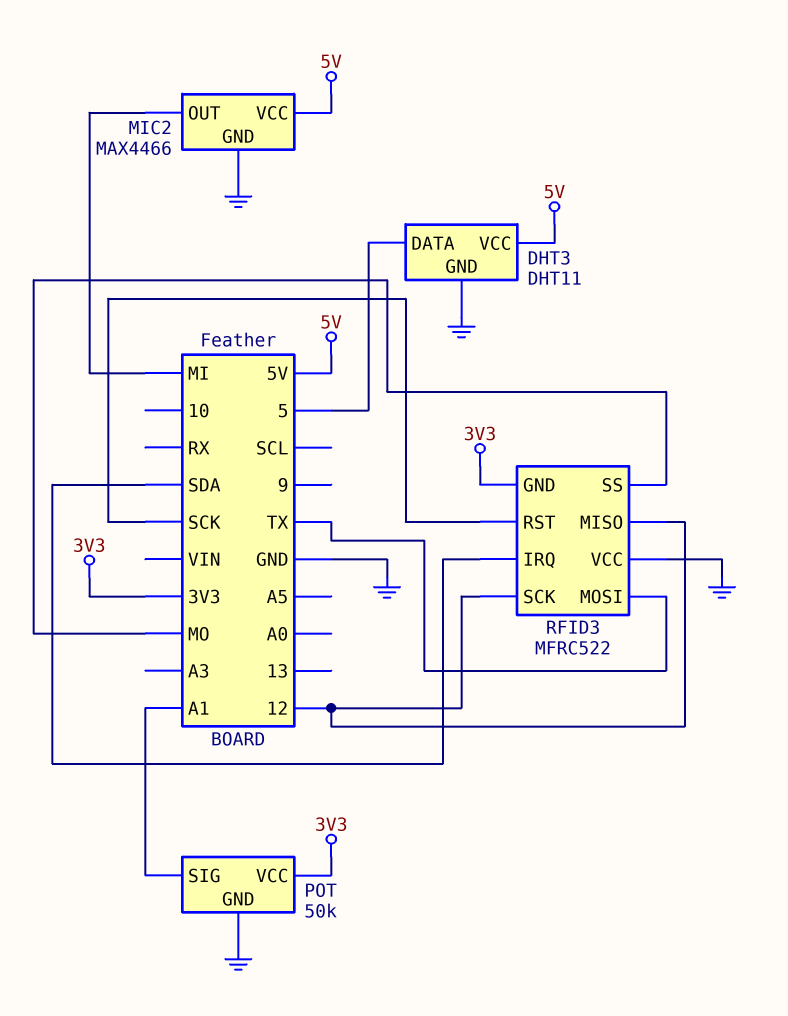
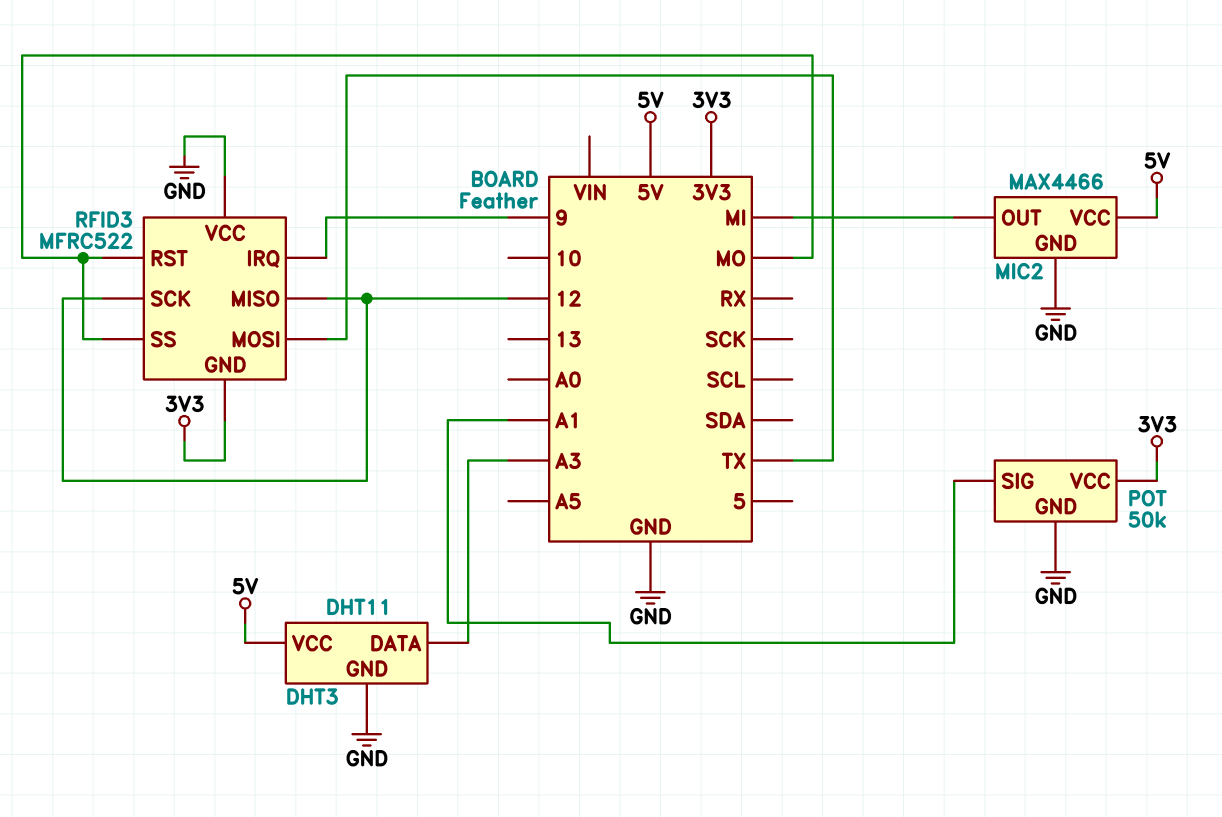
DHT3 pin DATA: 5 -> A3
RFID3 pin IRQ: SDA -> 9
RFID3 pin RST: SCK -> MO

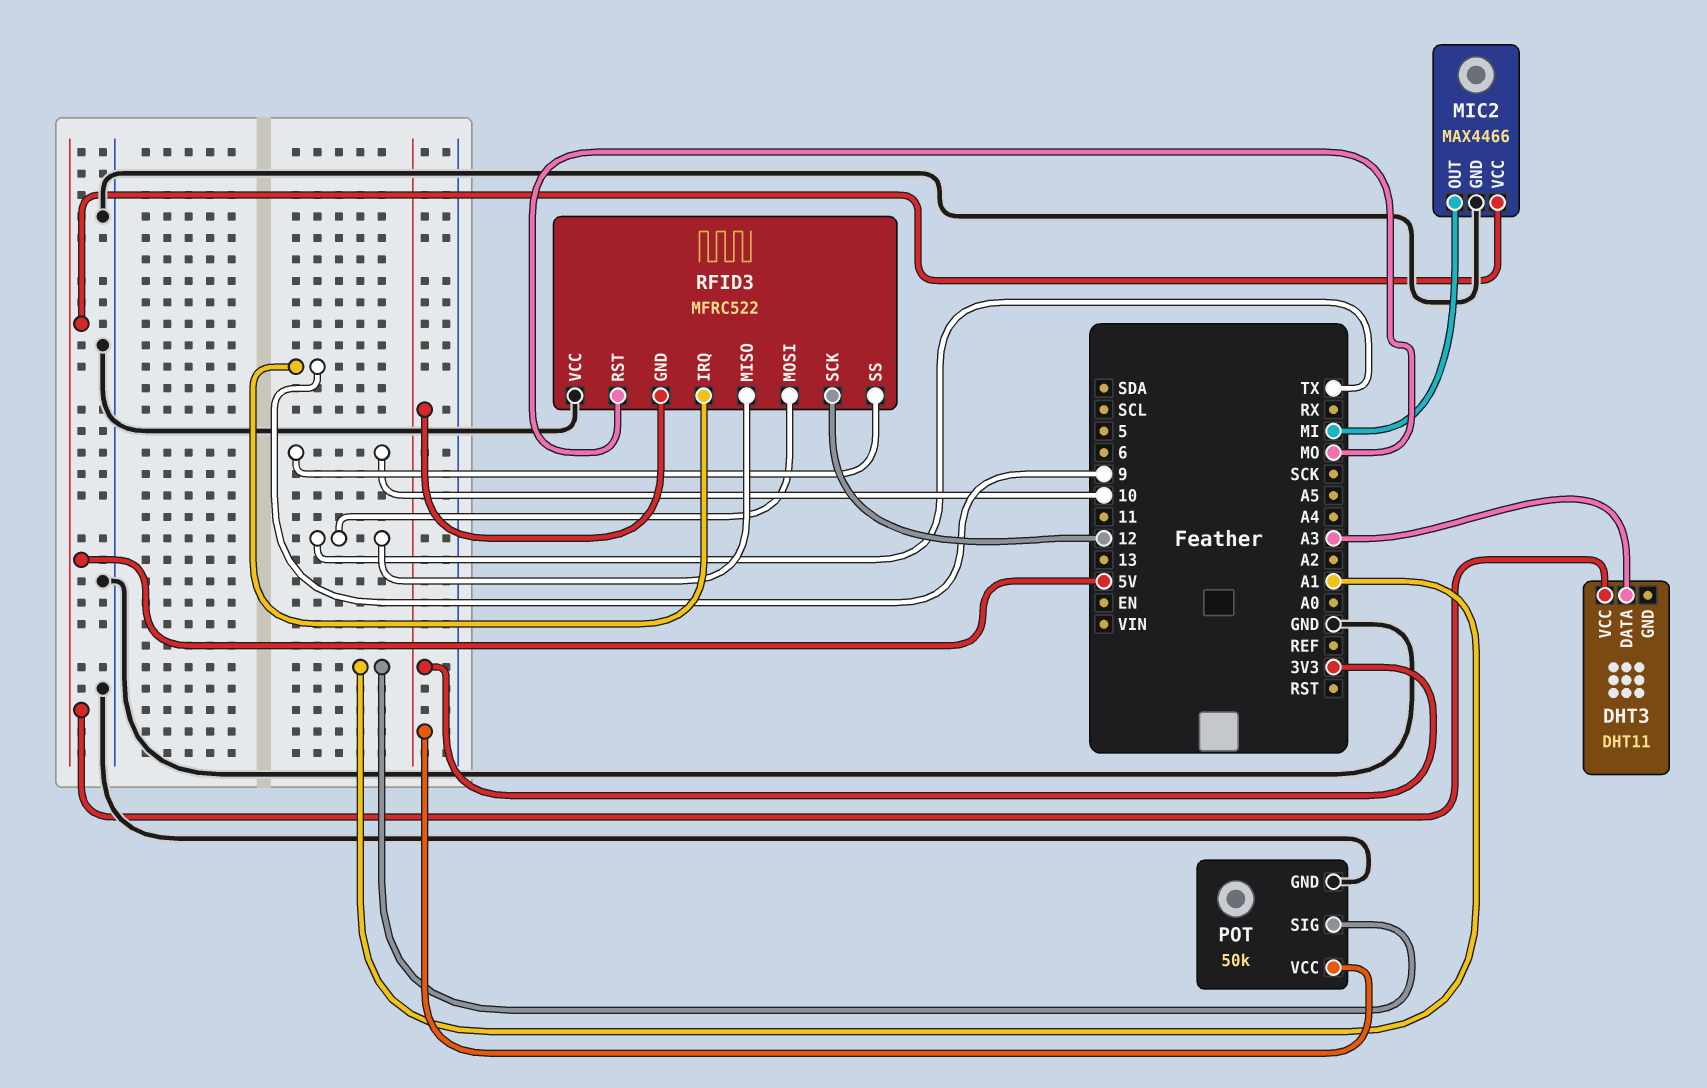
DHT3 pin GND: GND -> none
RFID3 pin MISO: 12 -> TX
RFID3 pin SS: MO -> 10

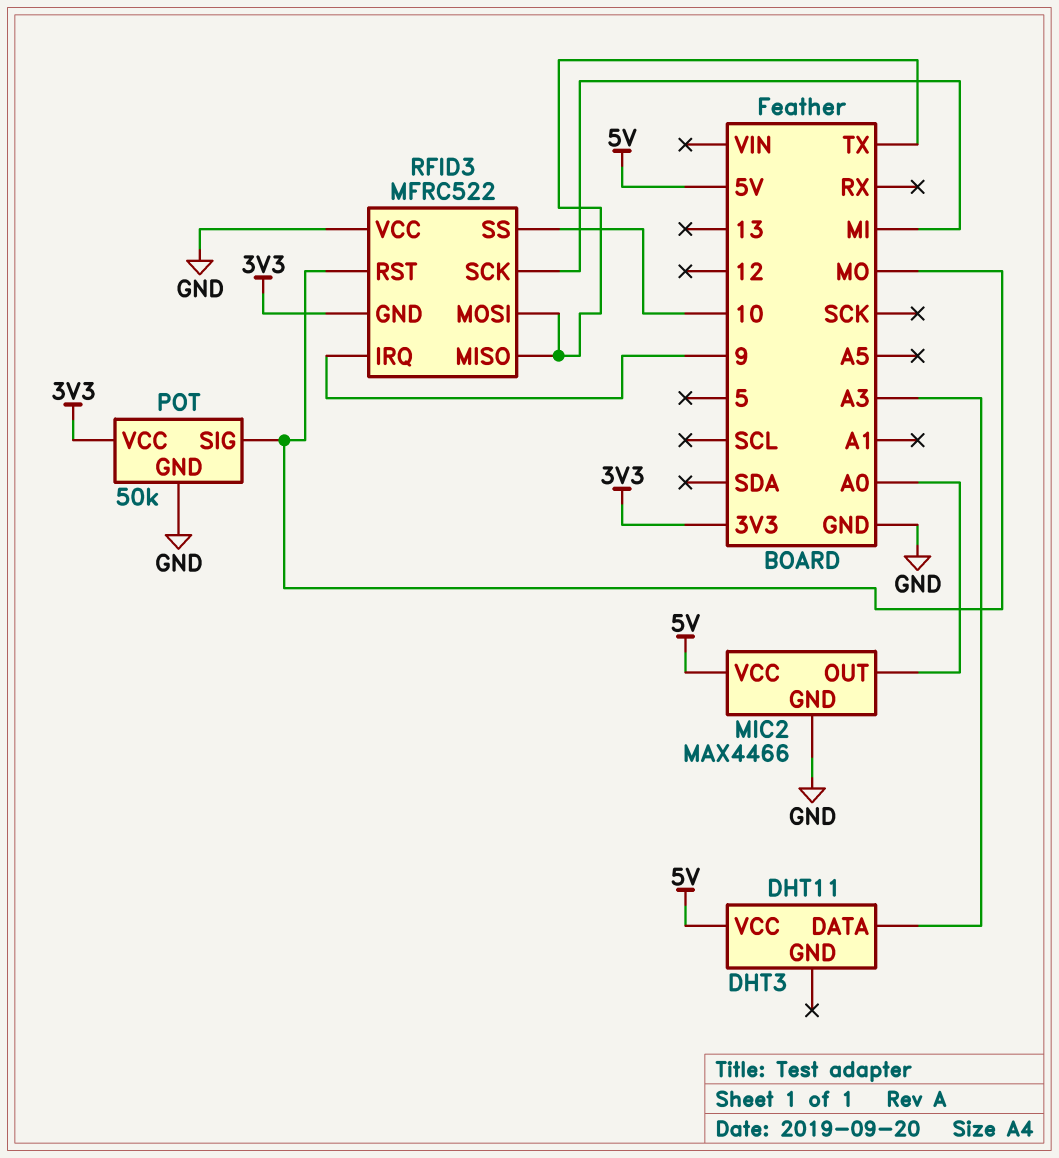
MIC2 pin OUT: MI -> A0
POT pin SIG: A1 -> MO
RFID3 pin SCK: 12 -> MI

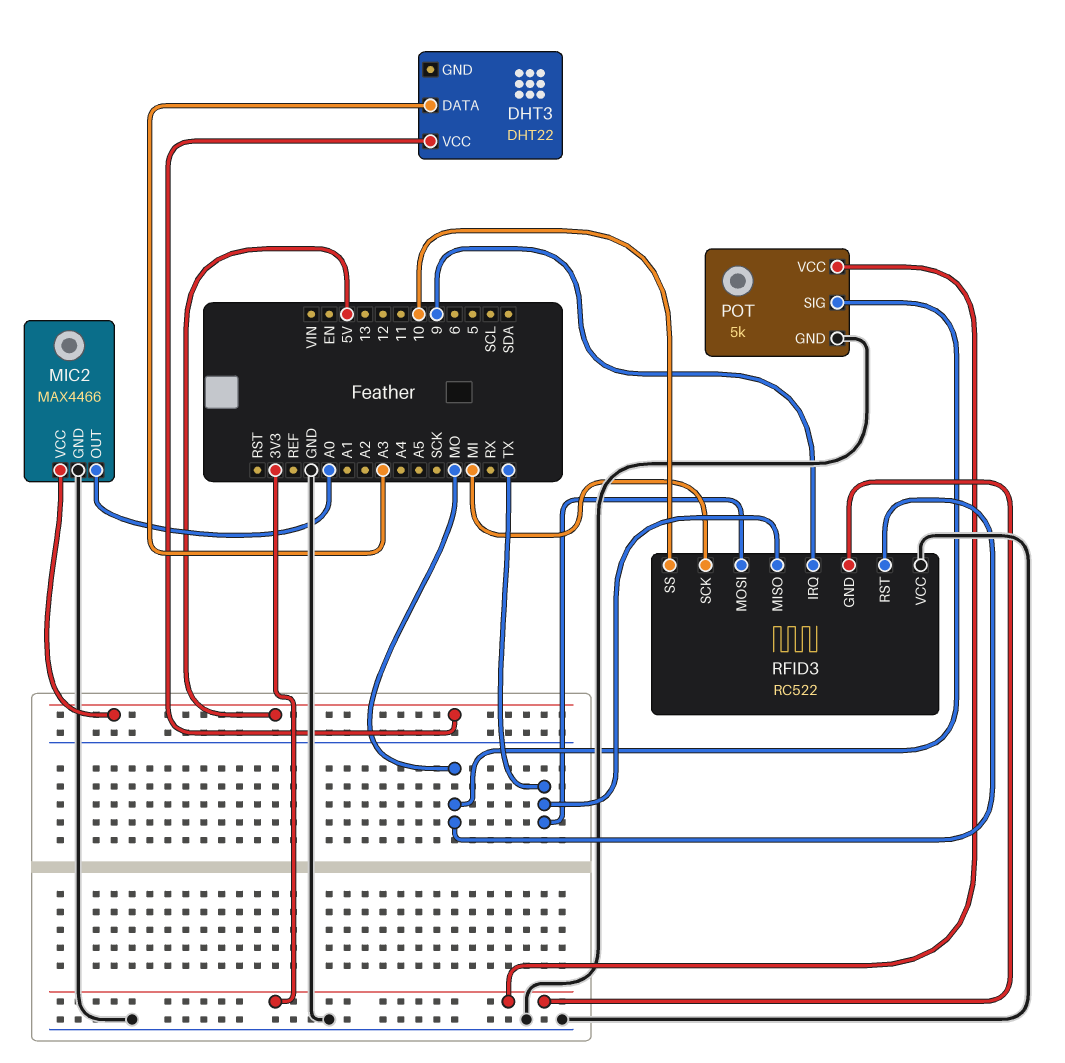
DHT3: DHT11 -> DHT22
POT: 50k -> 5k
RFID3: MFRC522 -> RC522

